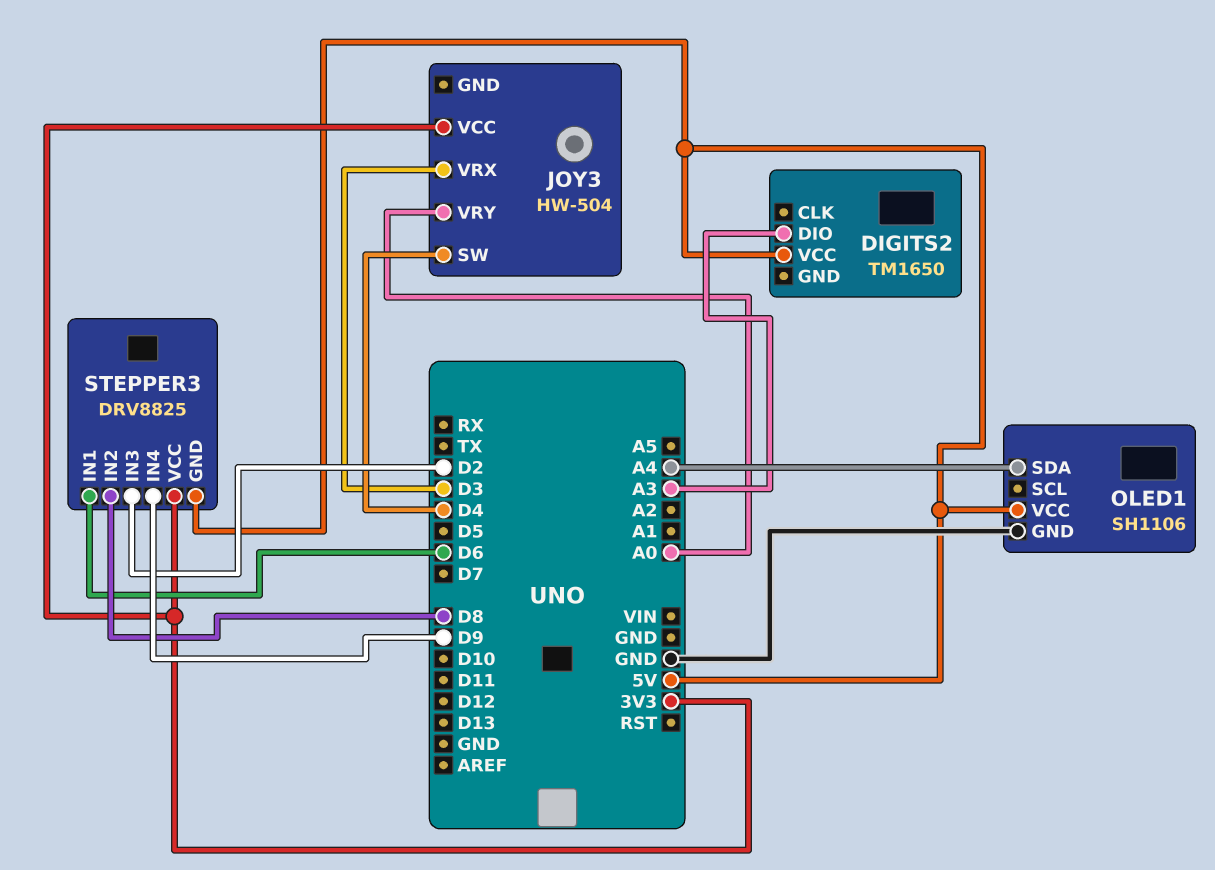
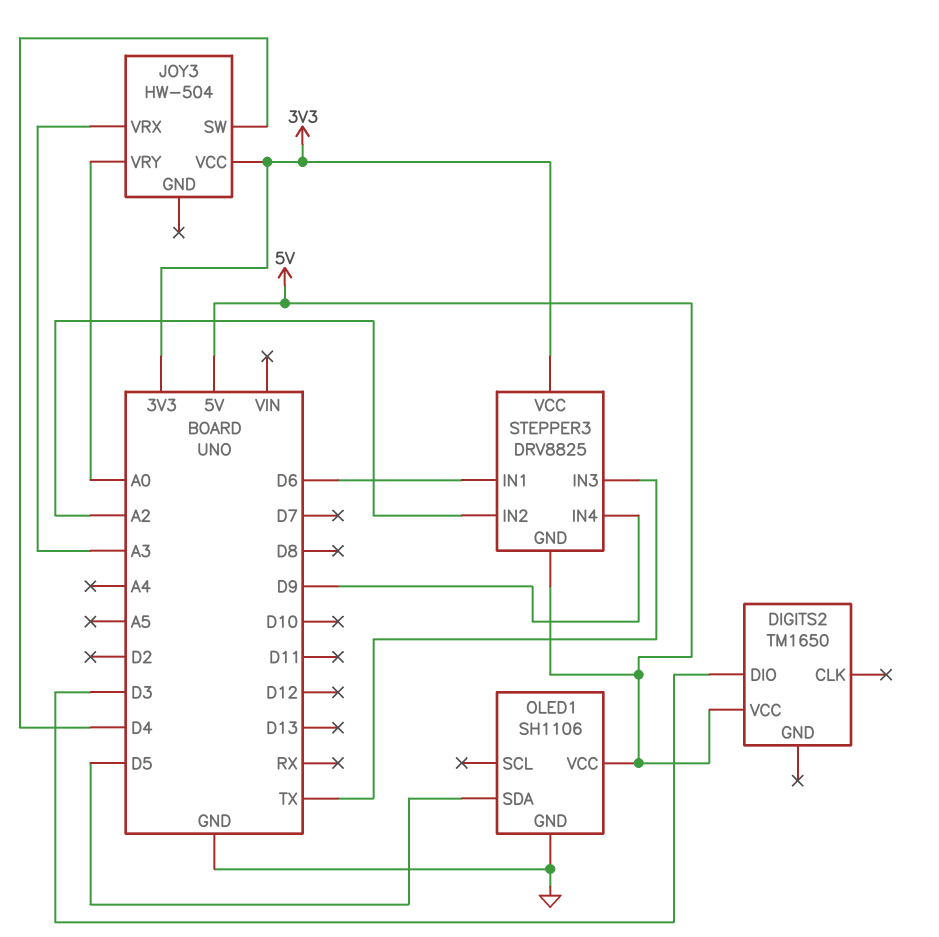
DIGITS2 pin DIO: A3 -> D3
JOY3 pin VRX: D3 -> A3
OLED1 pin SDA: A4 -> D5
STEPPER3 pin IN2: D8 -> A2
STEPPER3 pin IN3: D2 -> TX

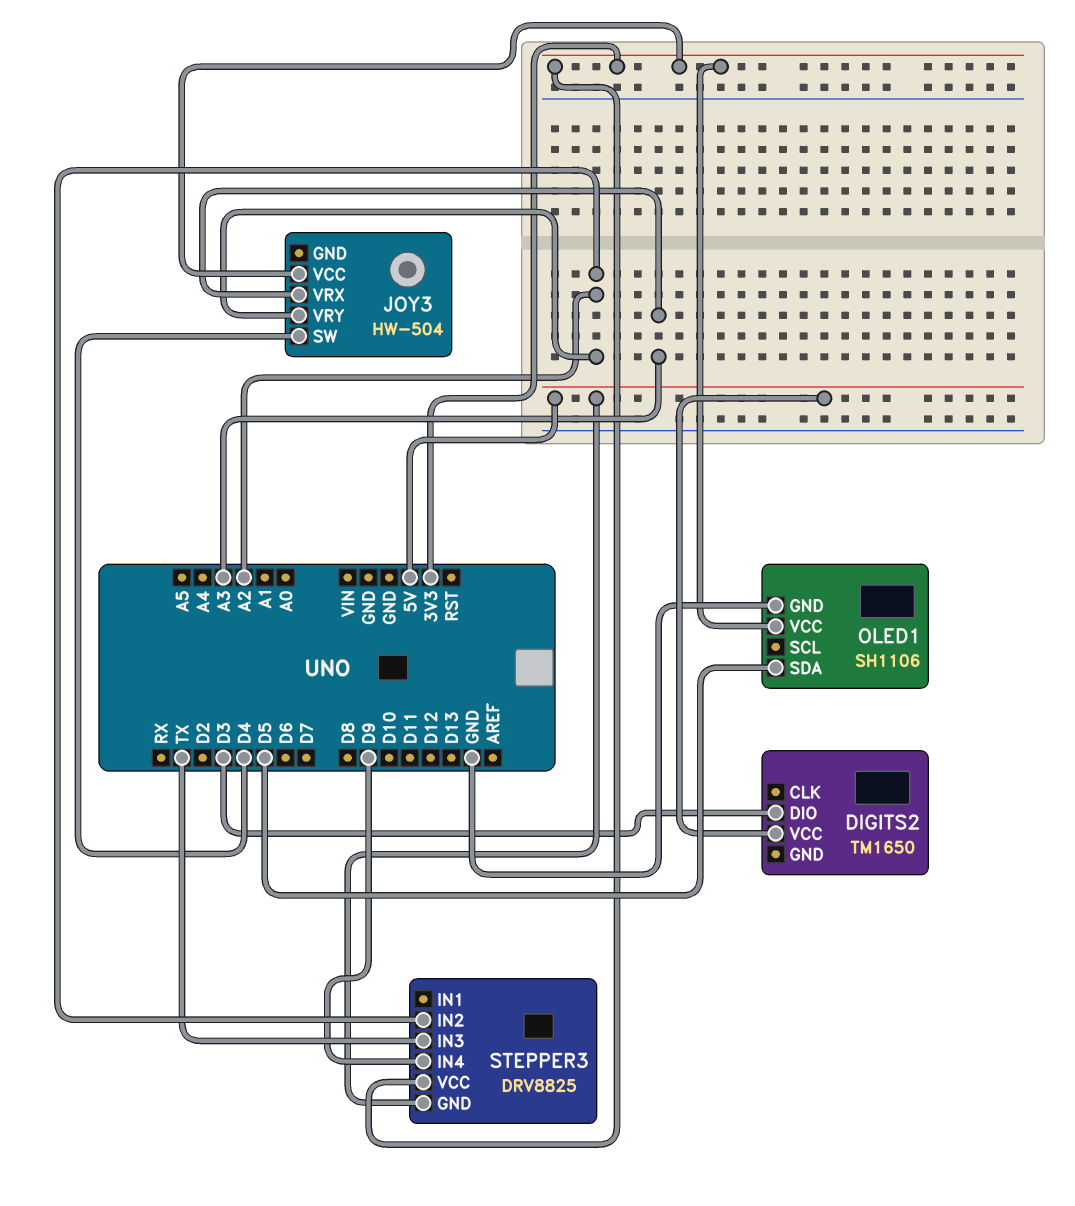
JOY3 pin VRY: A0 -> A2
OLED1 pin VCC: 5V -> 3V3
STEPPER3 pin IN1: D6 -> none

